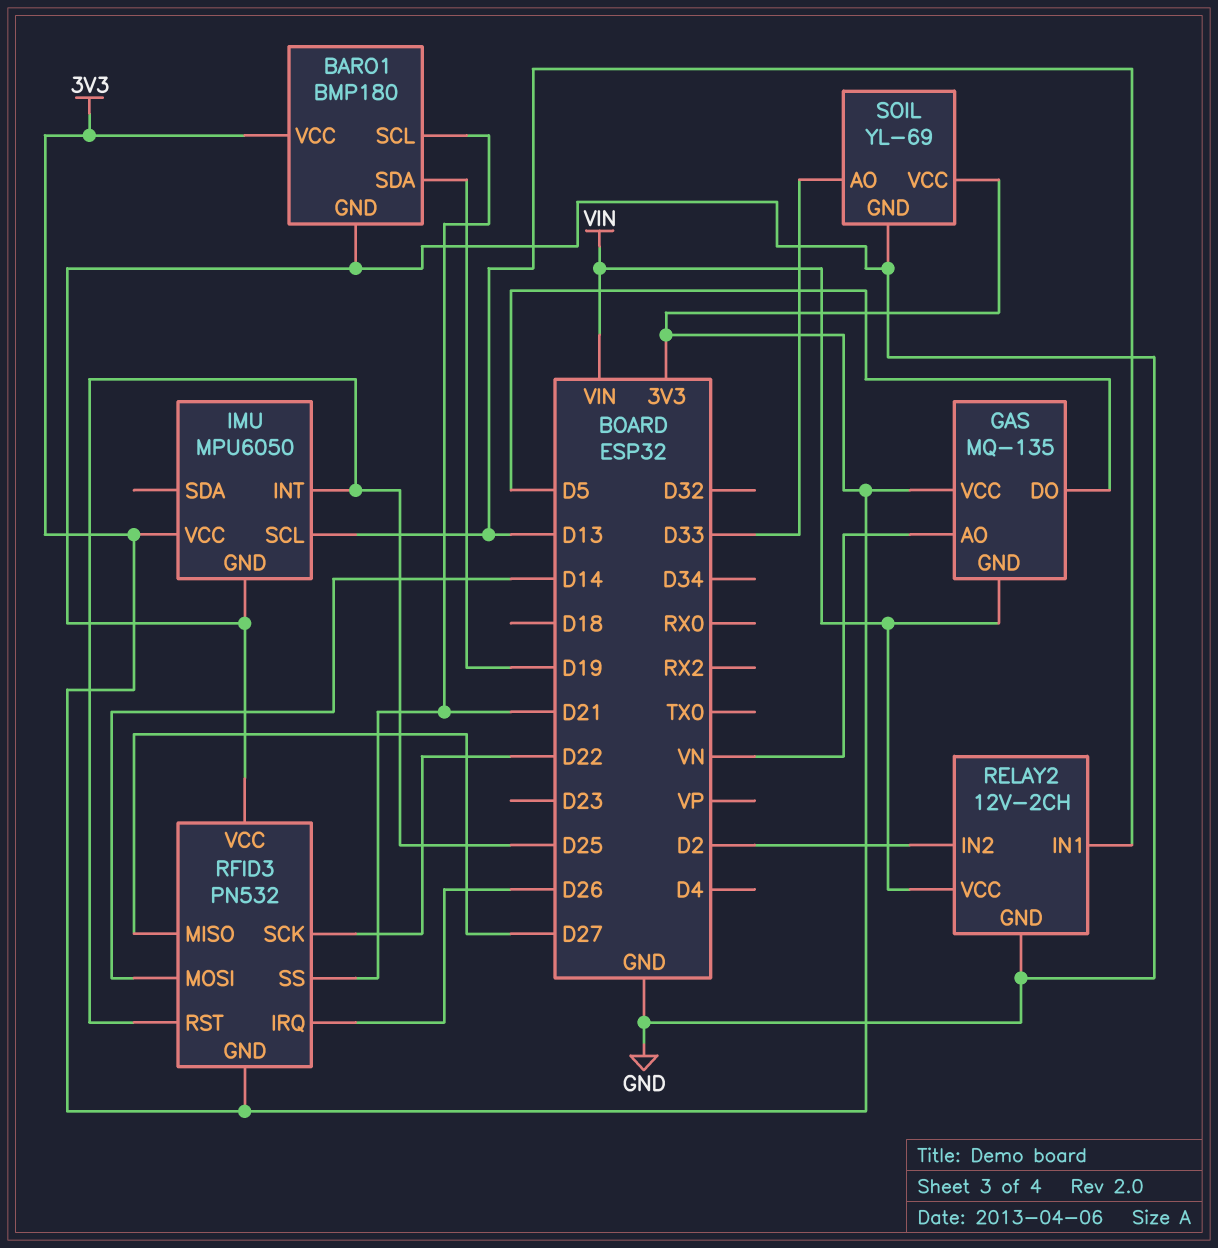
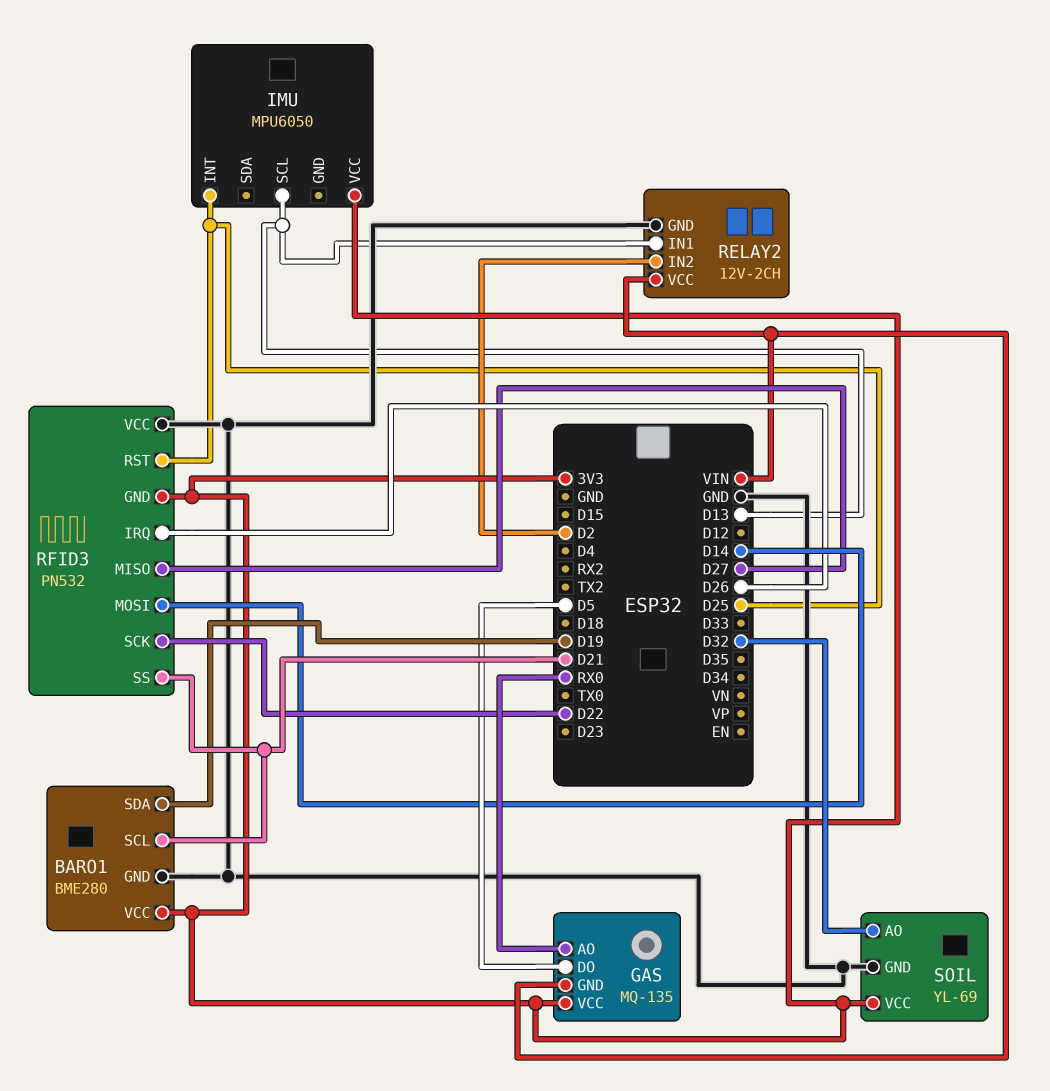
BARO1: BMP180 -> BME280
GAS pin AO: VN -> RX0
IMU pin GND: GND -> none
SOIL pin AO: D33 -> D32

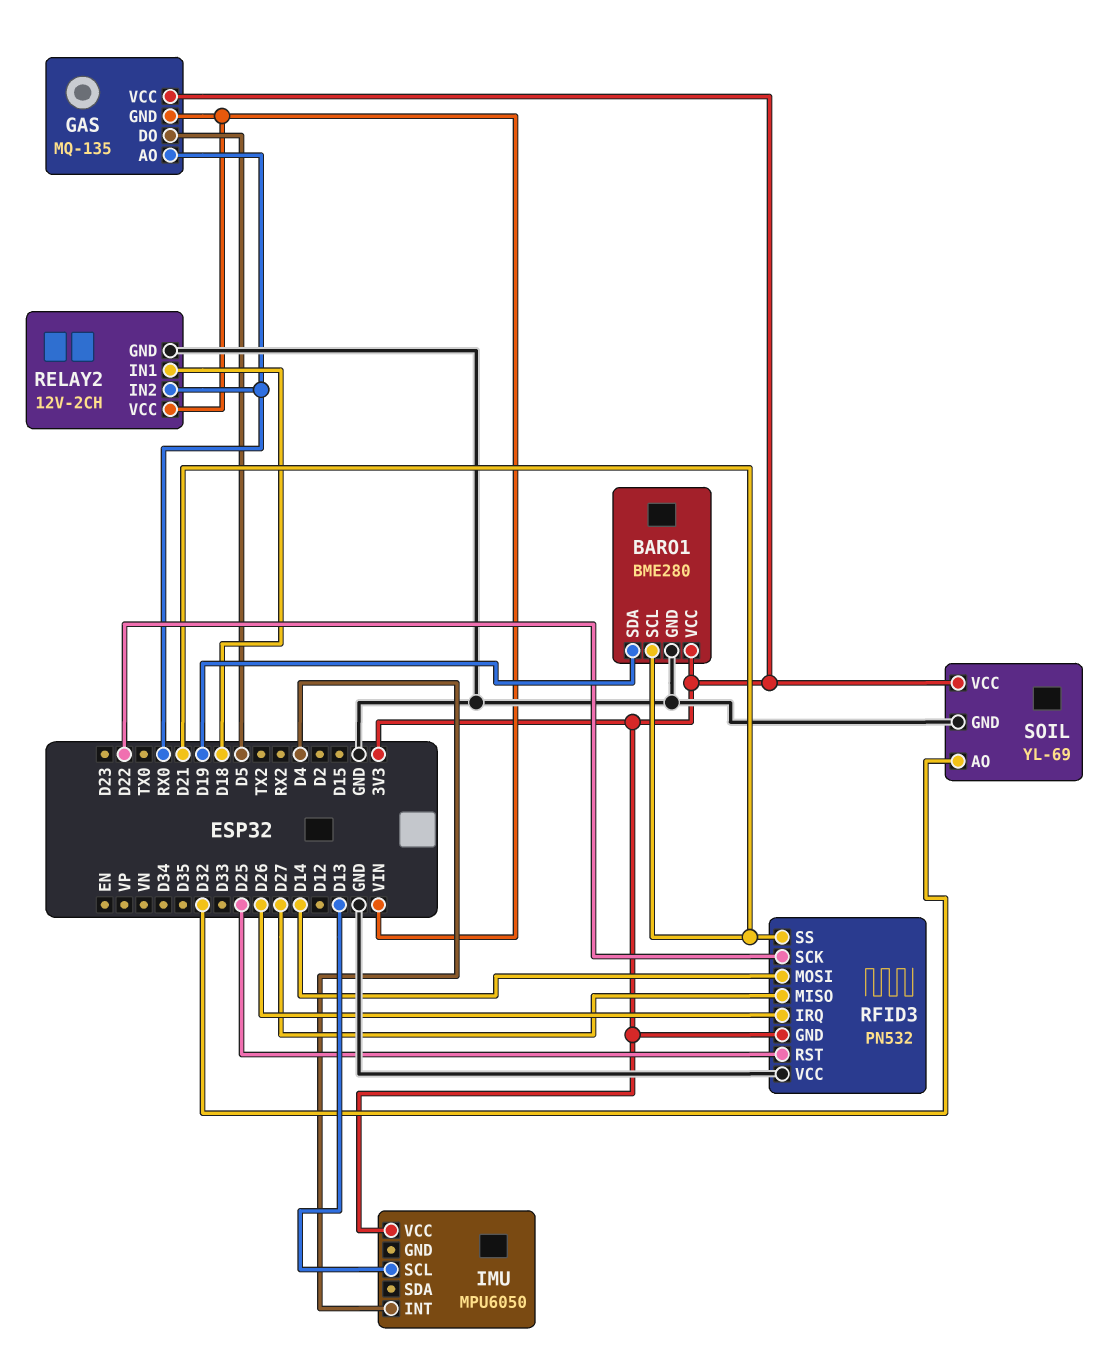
IMU pin INT: D25 -> D4
RELAY2 pin IN1: D13 -> D18
RELAY2 pin IN2: D2 -> RX0

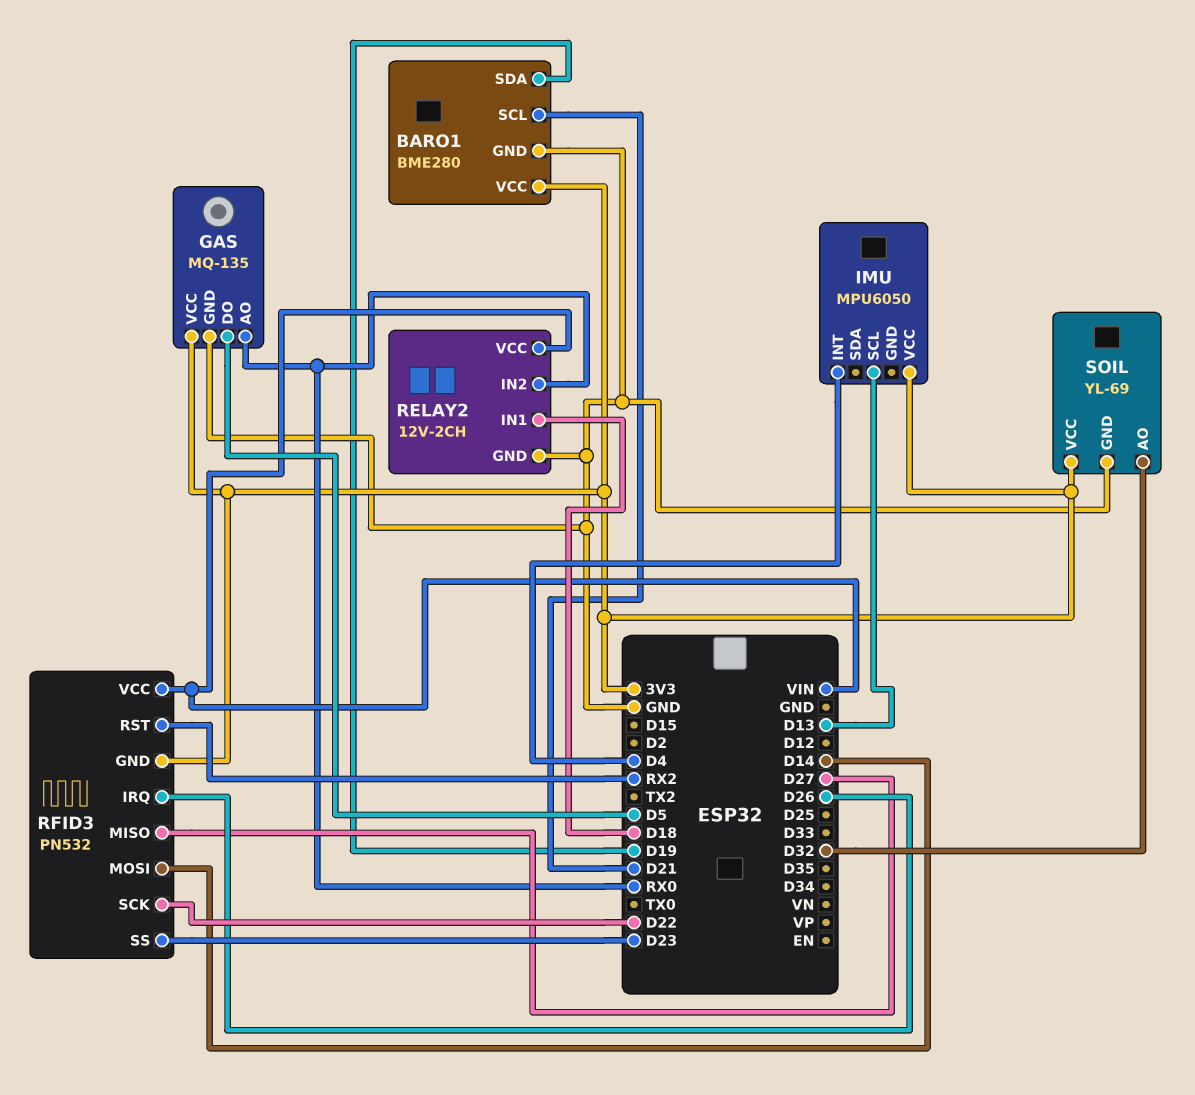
GAS pin GND: VIN -> GND
RFID3 pin RST: D25 -> RX2
RFID3 pin SS: D21 -> D23
RFID3 pin VCC: GND -> VIN

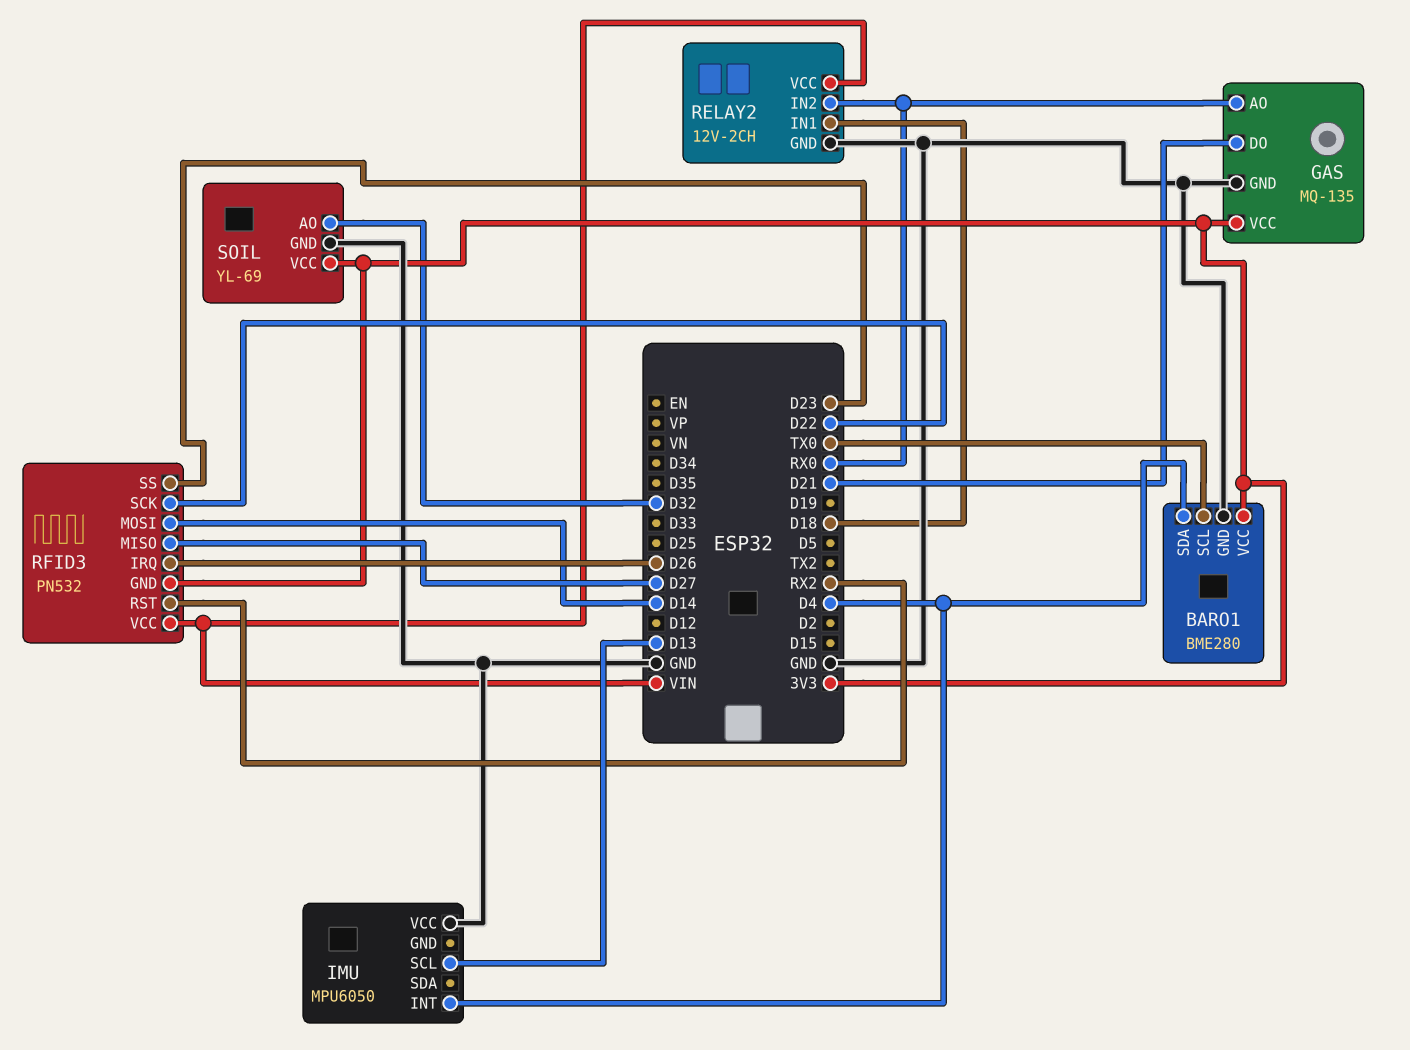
BARO1 pin SCL: D21 -> TX0
BARO1 pin SDA: D19 -> D4
GAS pin DO: D5 -> D21
IMU pin VCC: 3V3 -> GND

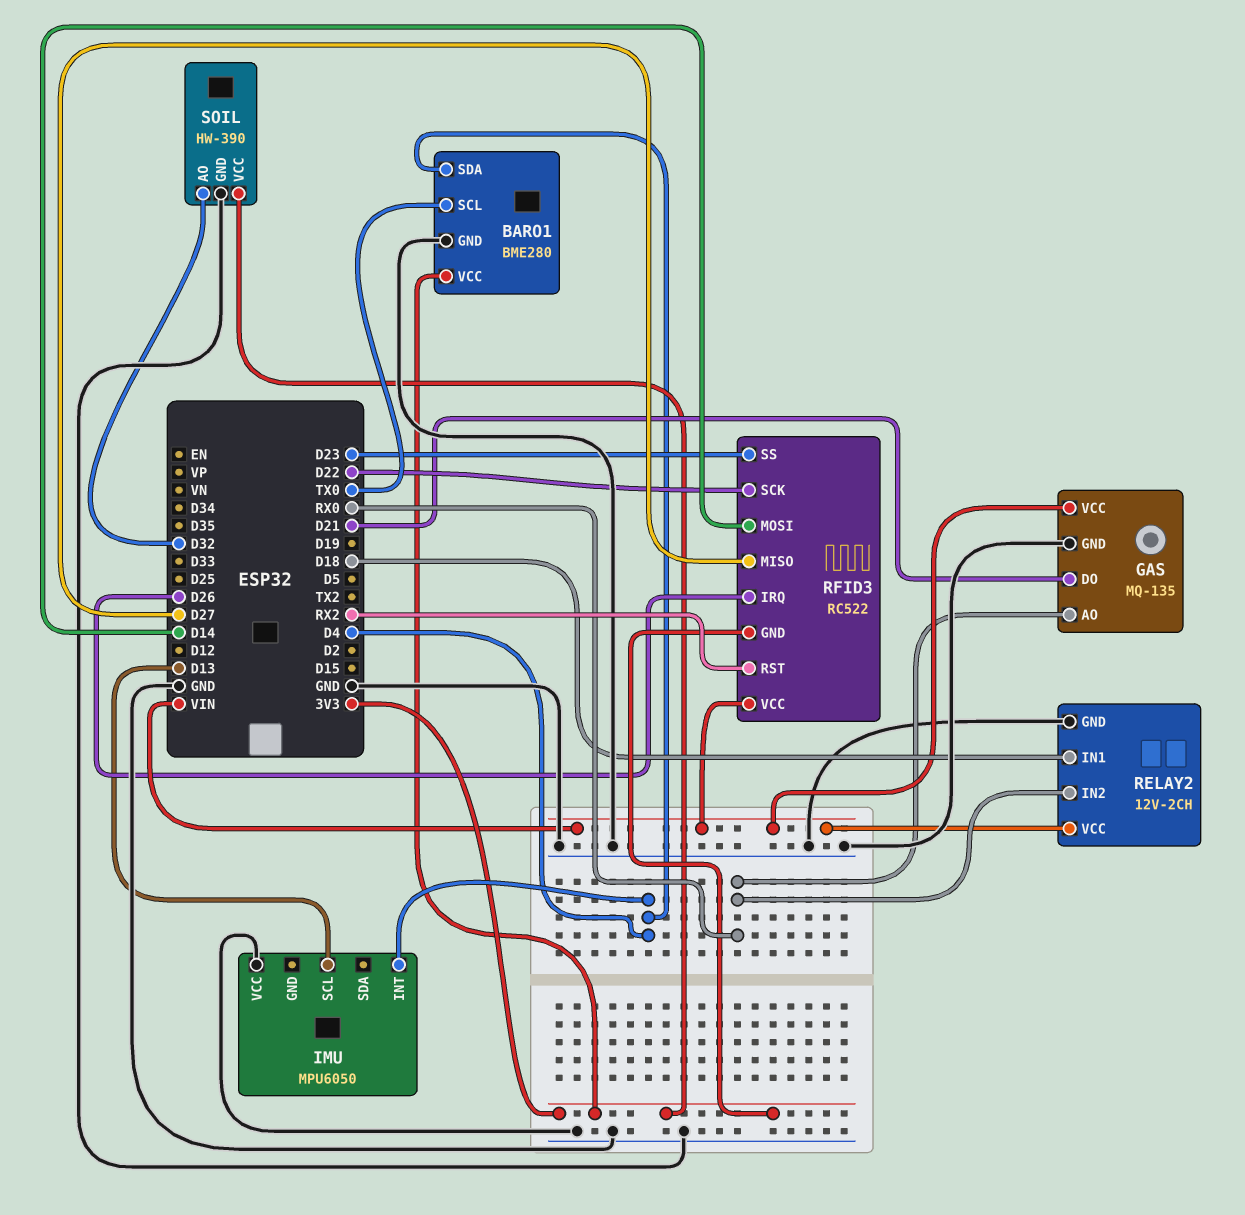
GAS pin VCC: 3V3 -> VIN
RFID3: PN532 -> RC522
SOIL: YL-69 -> HW-390

